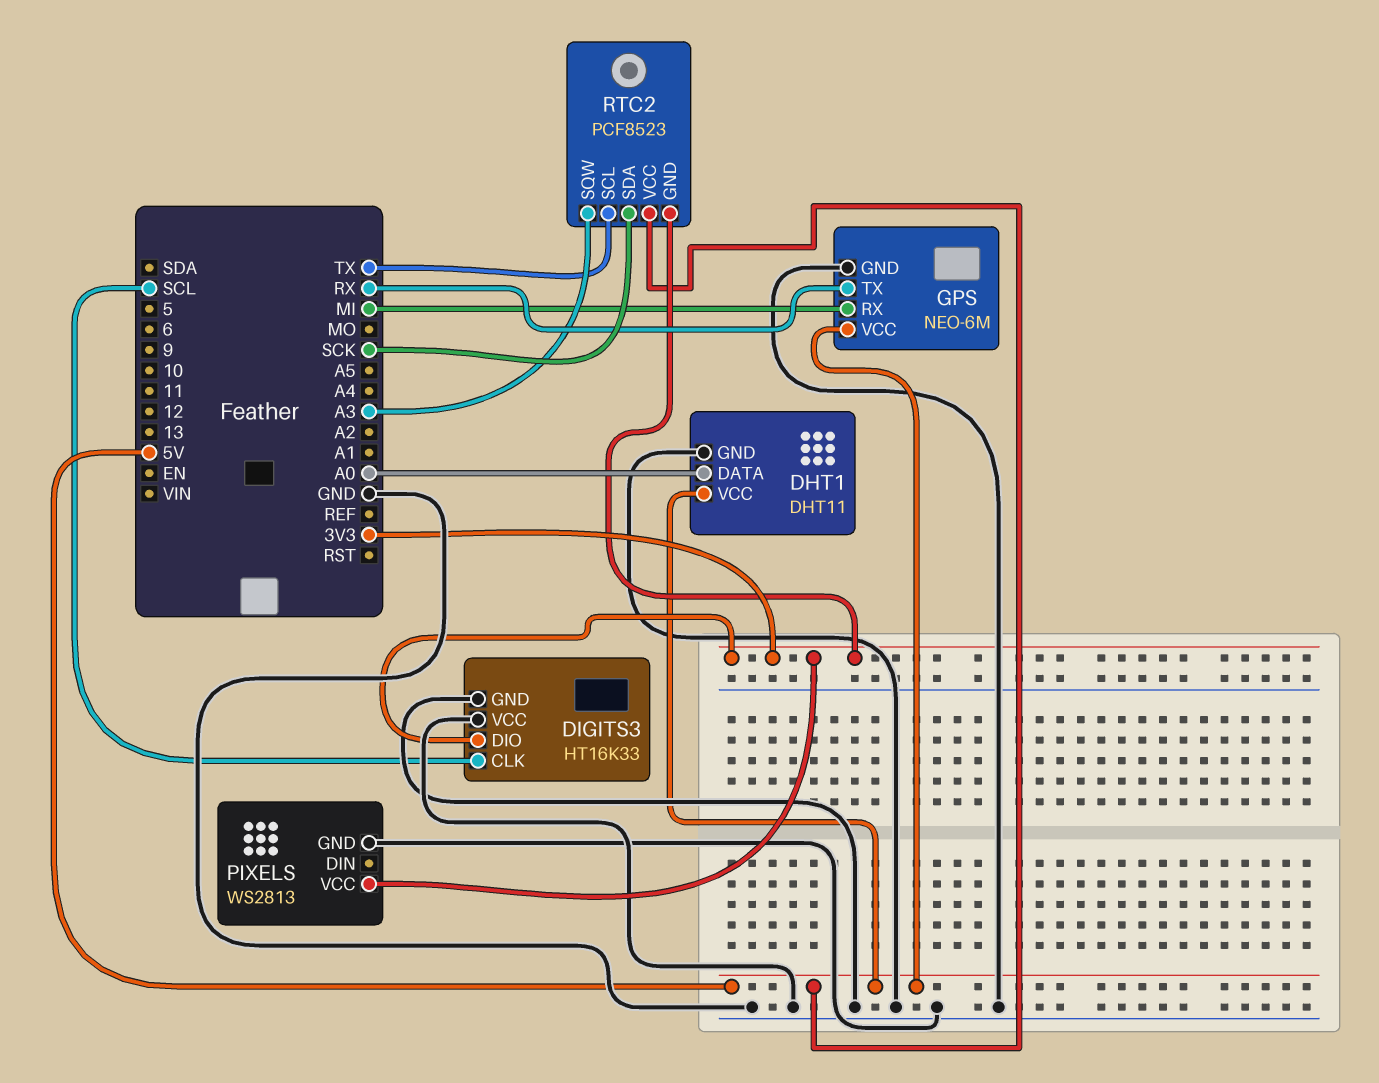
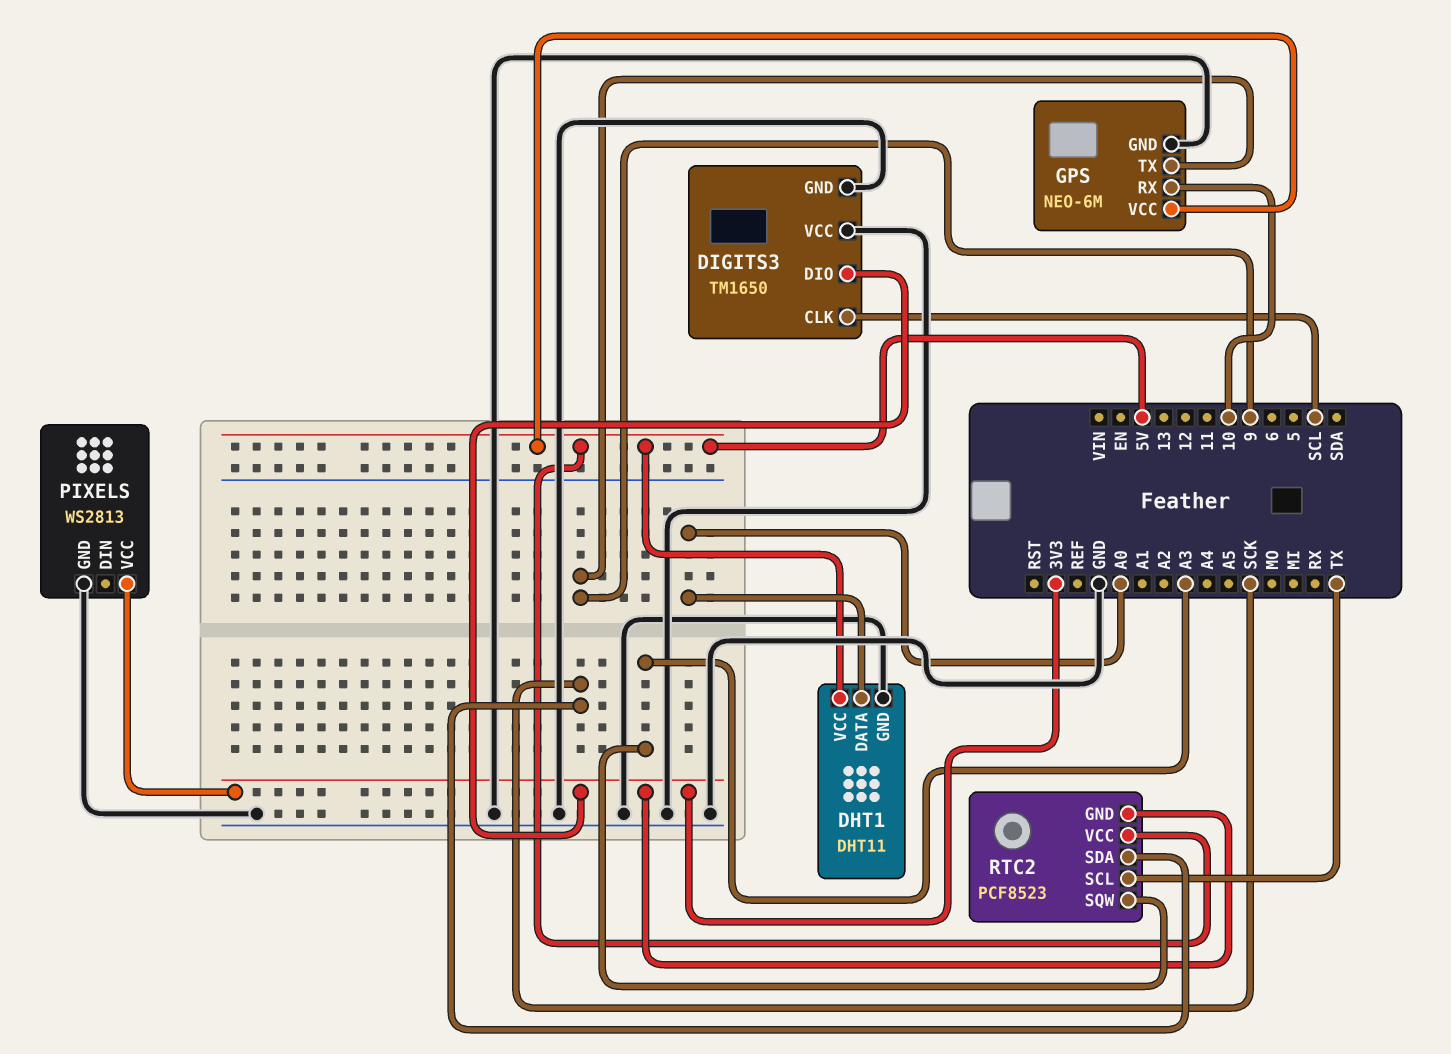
DIGITS3: HT16K33 -> TM1650
GPS pin RX: MI -> 10
GPS pin TX: RX -> 9

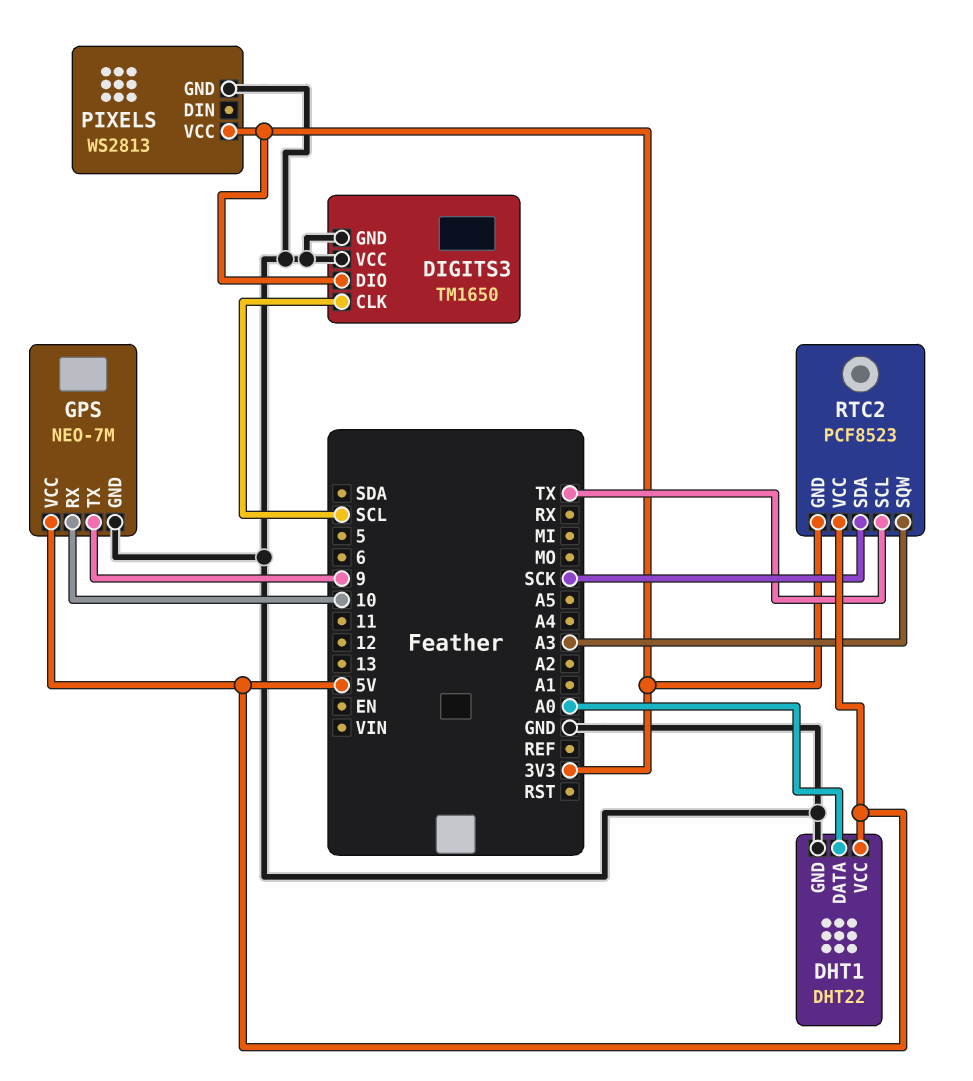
DHT1: DHT11 -> DHT22
GPS: NEO-6M -> NEO-7M

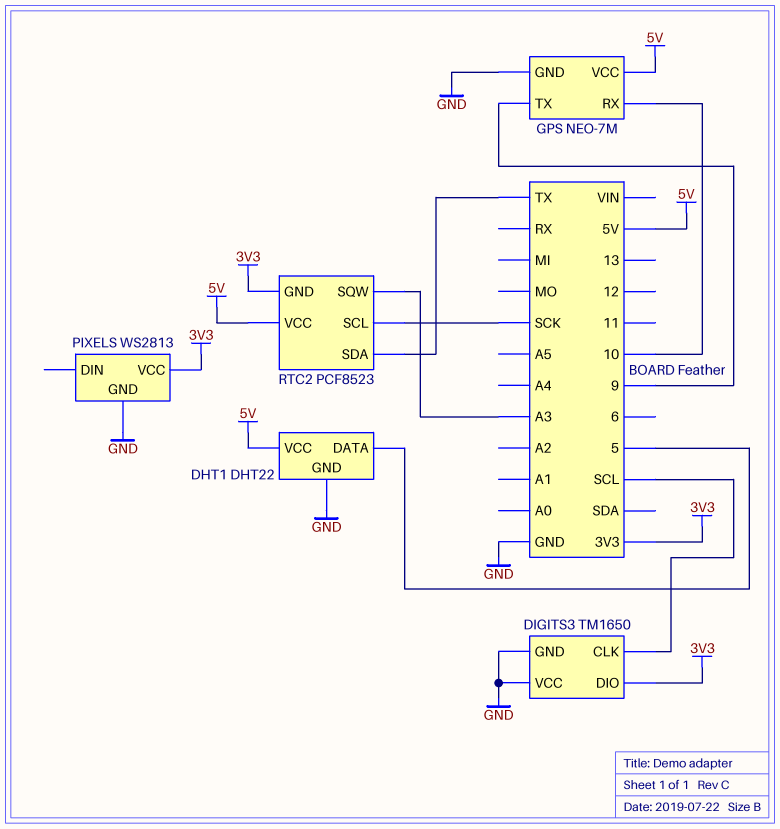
DHT1 pin DATA: A0 -> 5
RTC2 pin SCL: TX -> SCK
RTC2 pin SDA: SCK -> TX

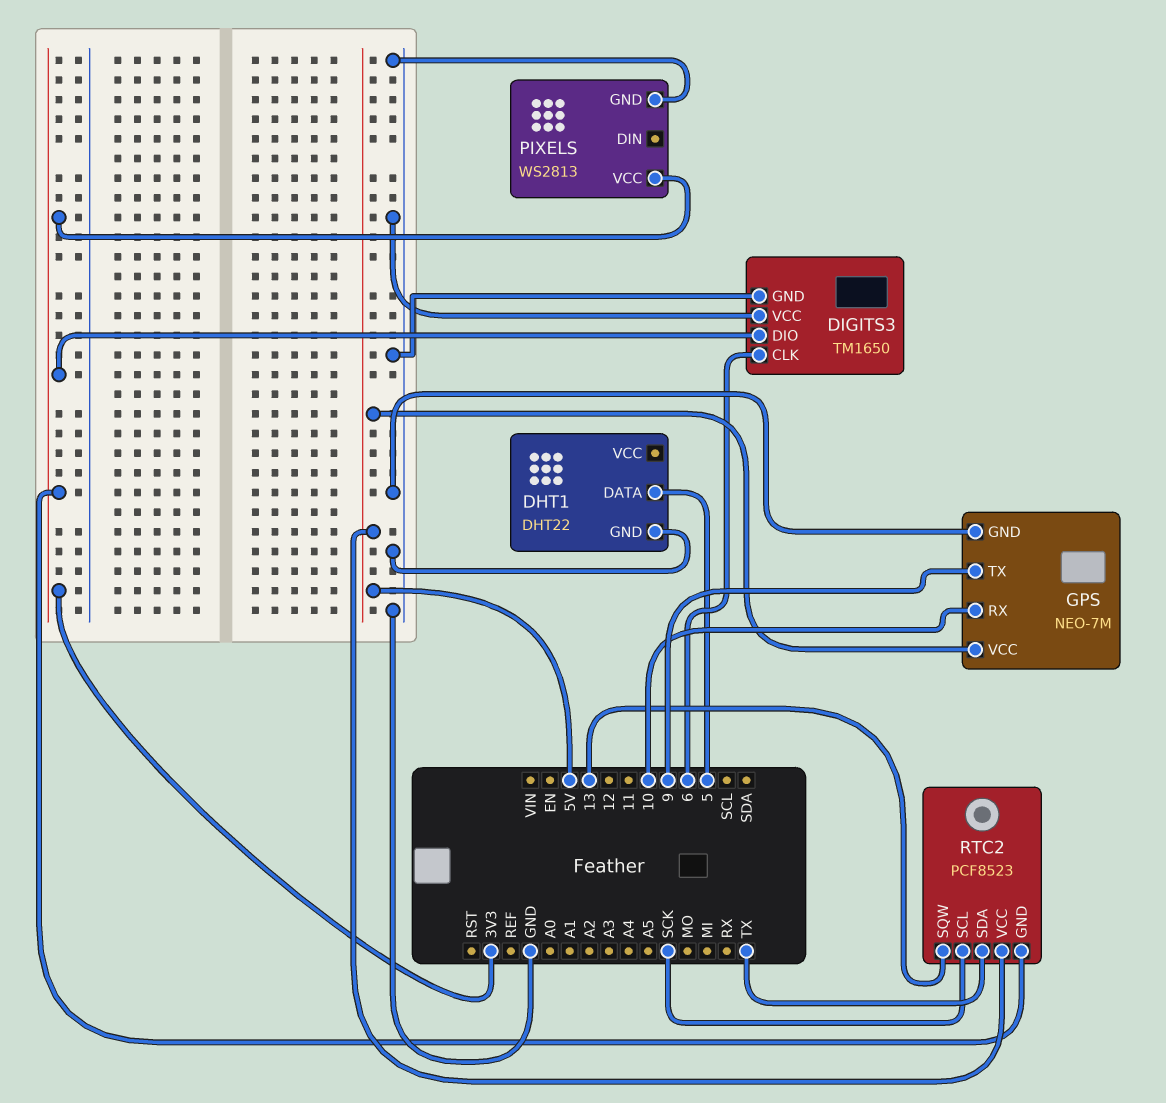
DHT1 pin VCC: 5V -> none
DIGITS3 pin CLK: SCL -> 6
RTC2 pin SQW: A3 -> 13

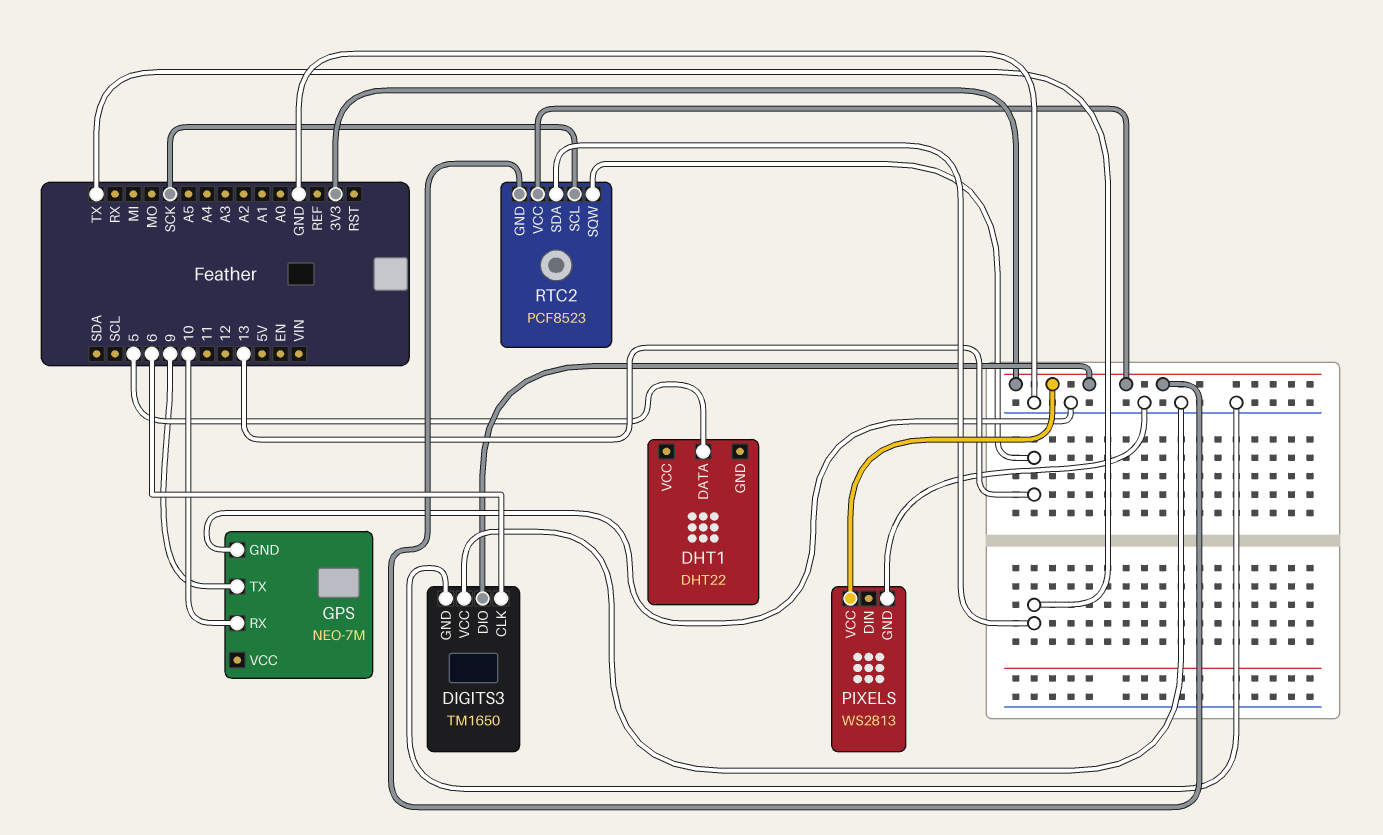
DHT1 pin GND: GND -> none
GPS pin VCC: 5V -> none
RTC2 pin VCC: 5V -> 3V3

